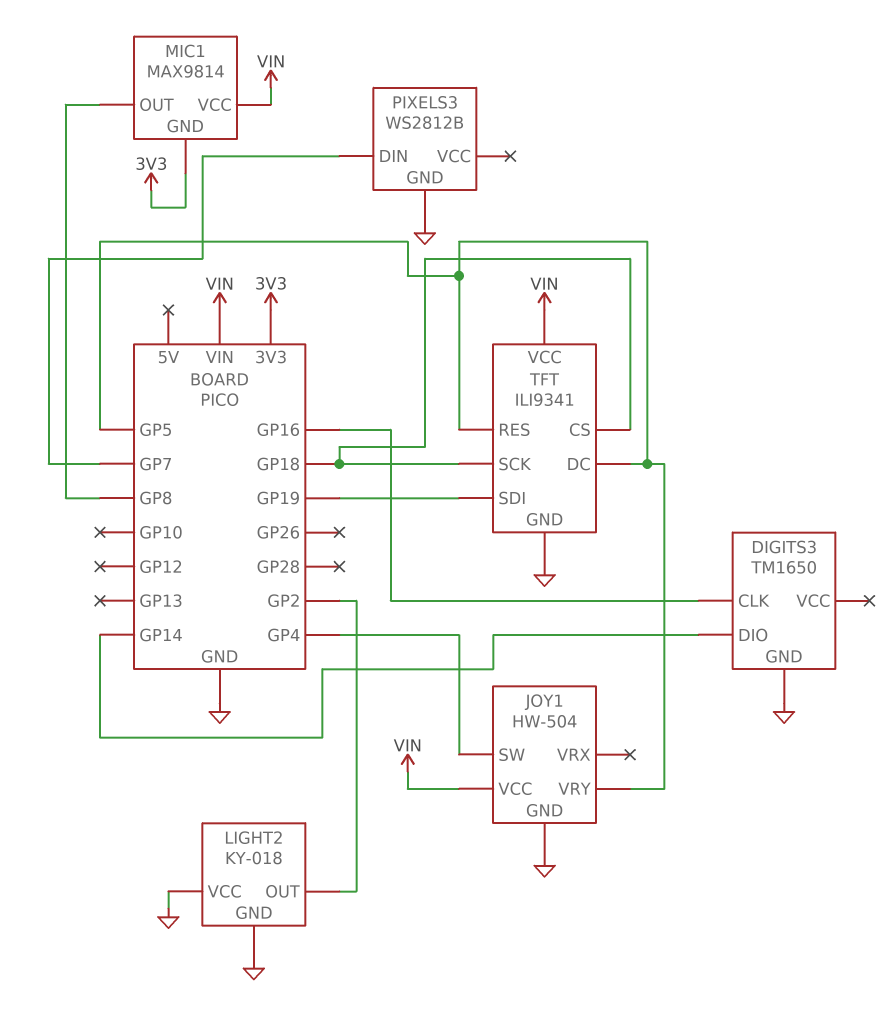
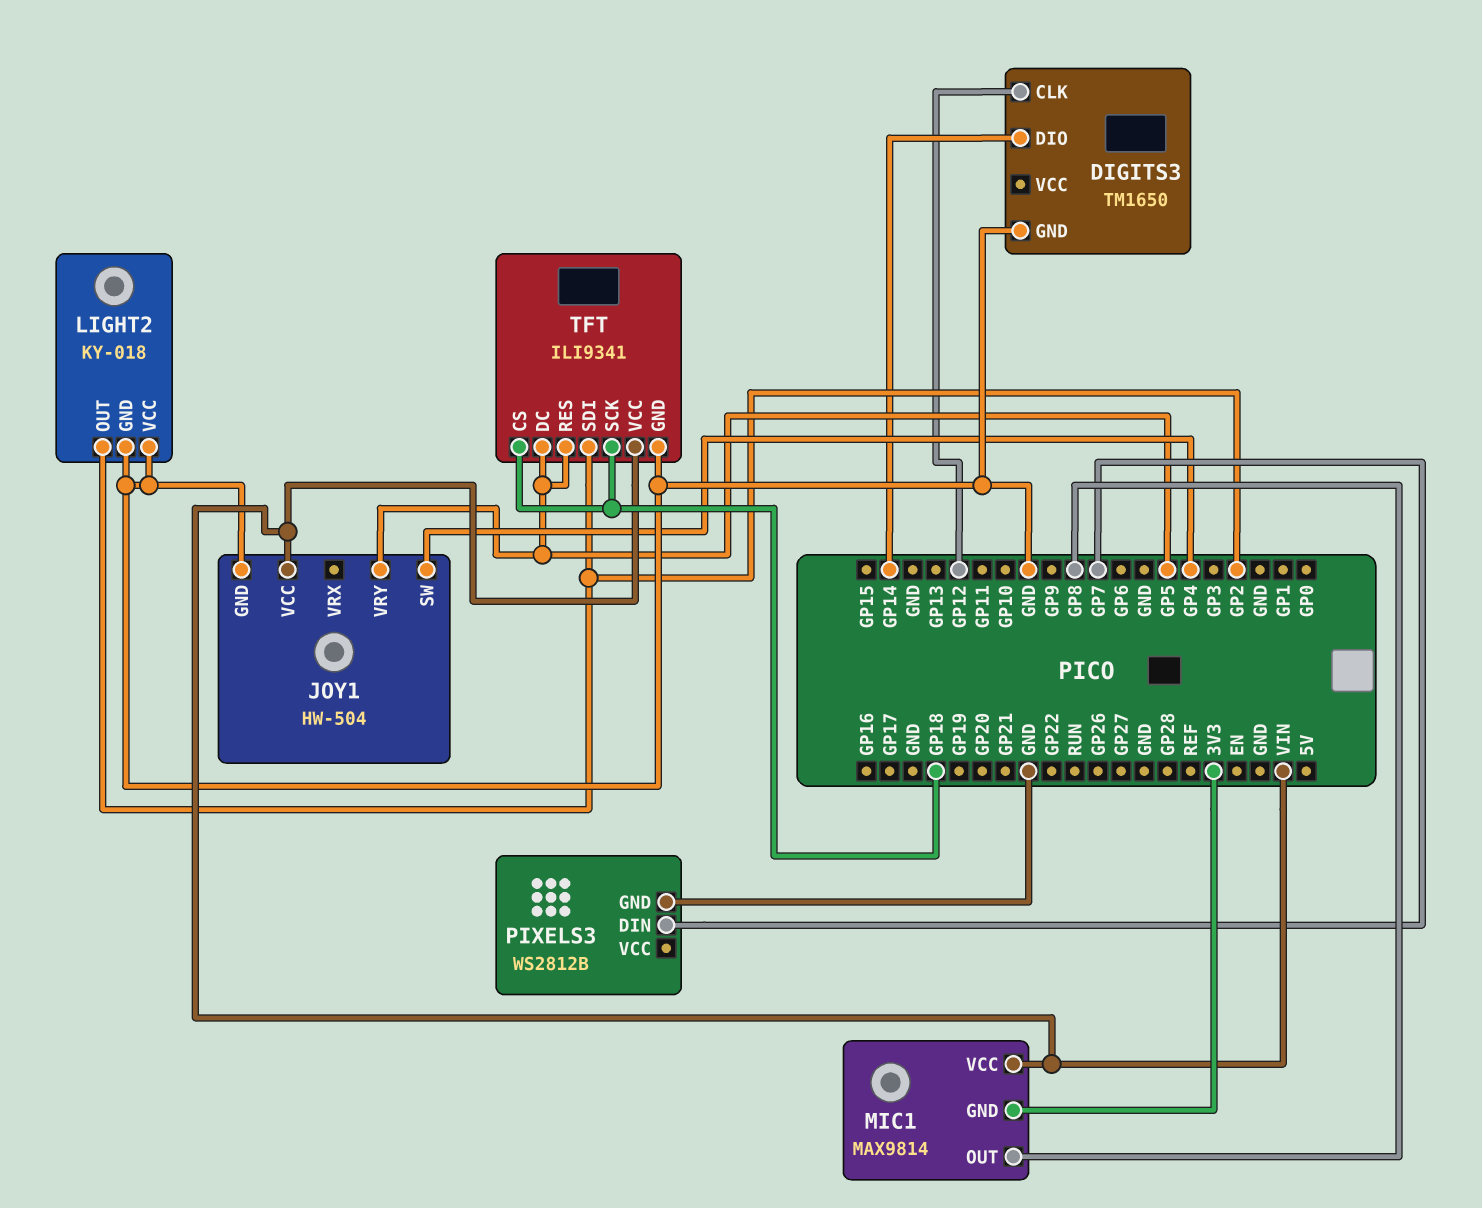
DIGITS3 pin CLK: GP16 -> GP12
TFT pin SDI: GP19 -> GP2

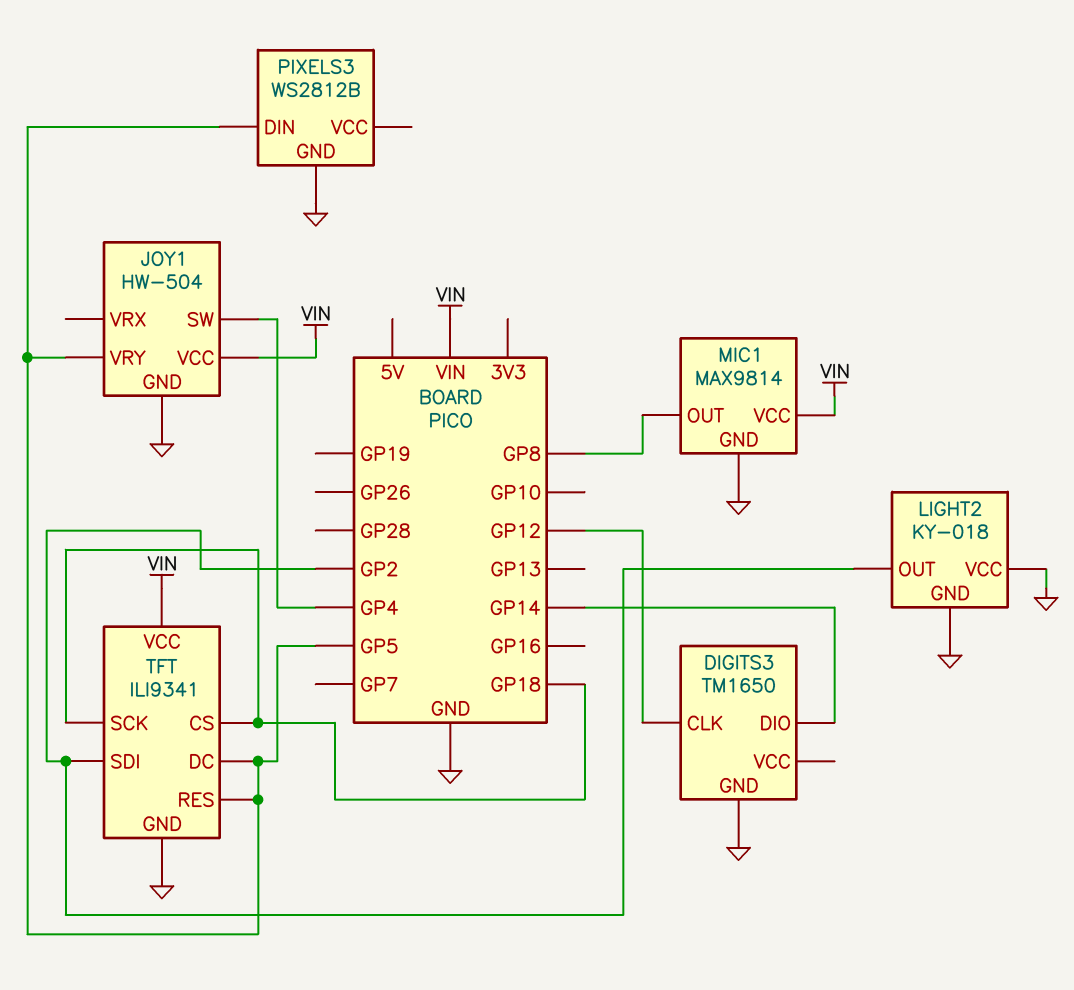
MIC1 pin GND: 3V3 -> GND
PIXELS3 pin DIN: GP7 -> GP5

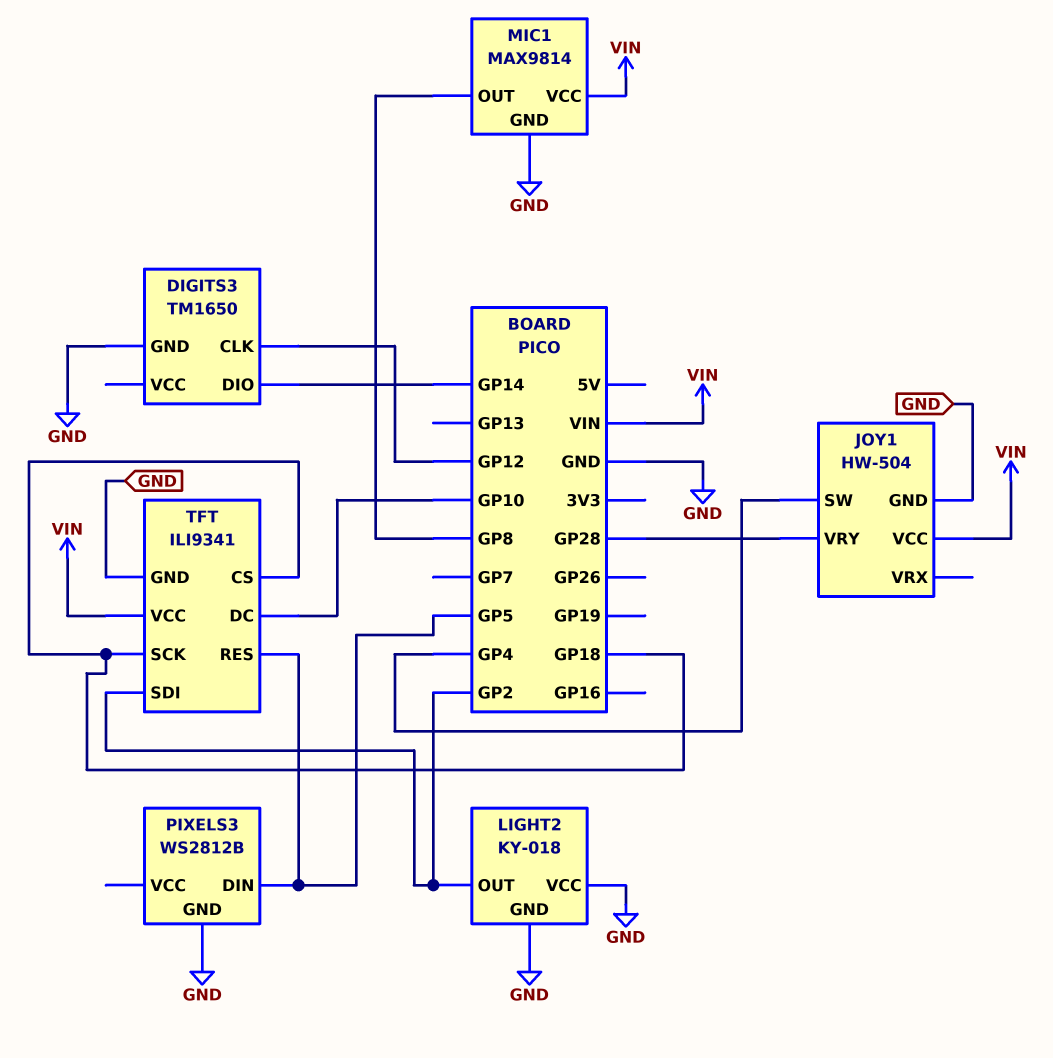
JOY1 pin VRY: GP5 -> GP28
TFT pin DC: GP5 -> GP10

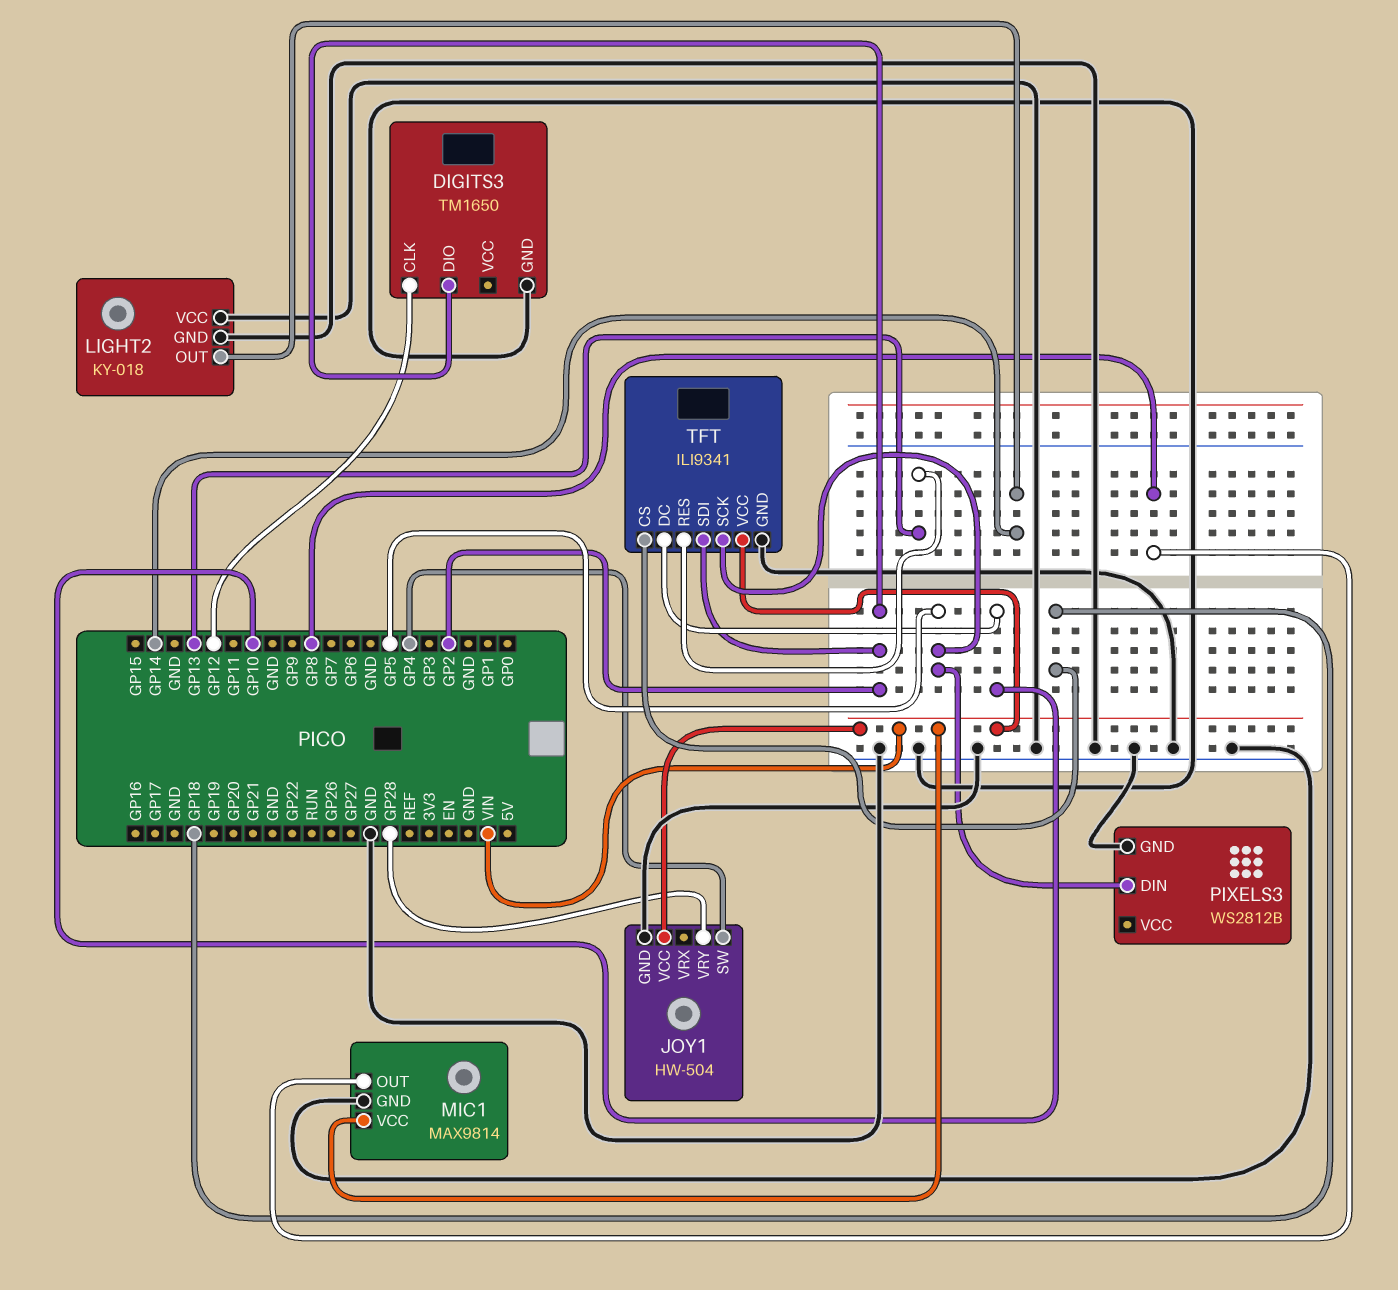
DIGITS3 pin DIO: GP14 -> GP2
LIGHT2 pin OUT: GP2 -> GP14
TFT pin RES: GP5 -> GP13
TFT pin SCK: GP18 -> GP5

